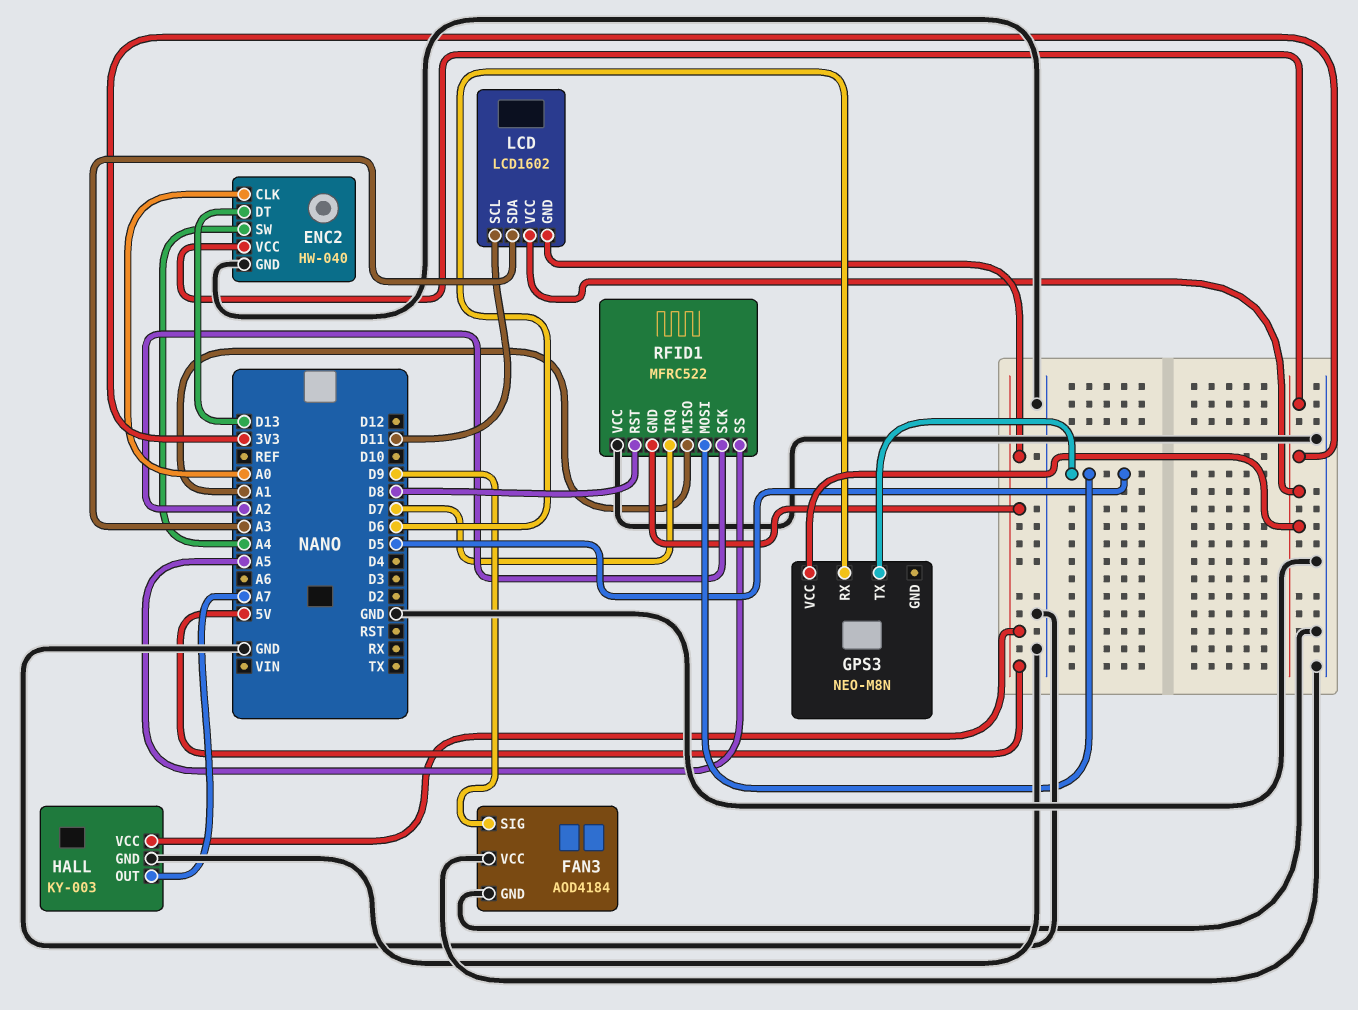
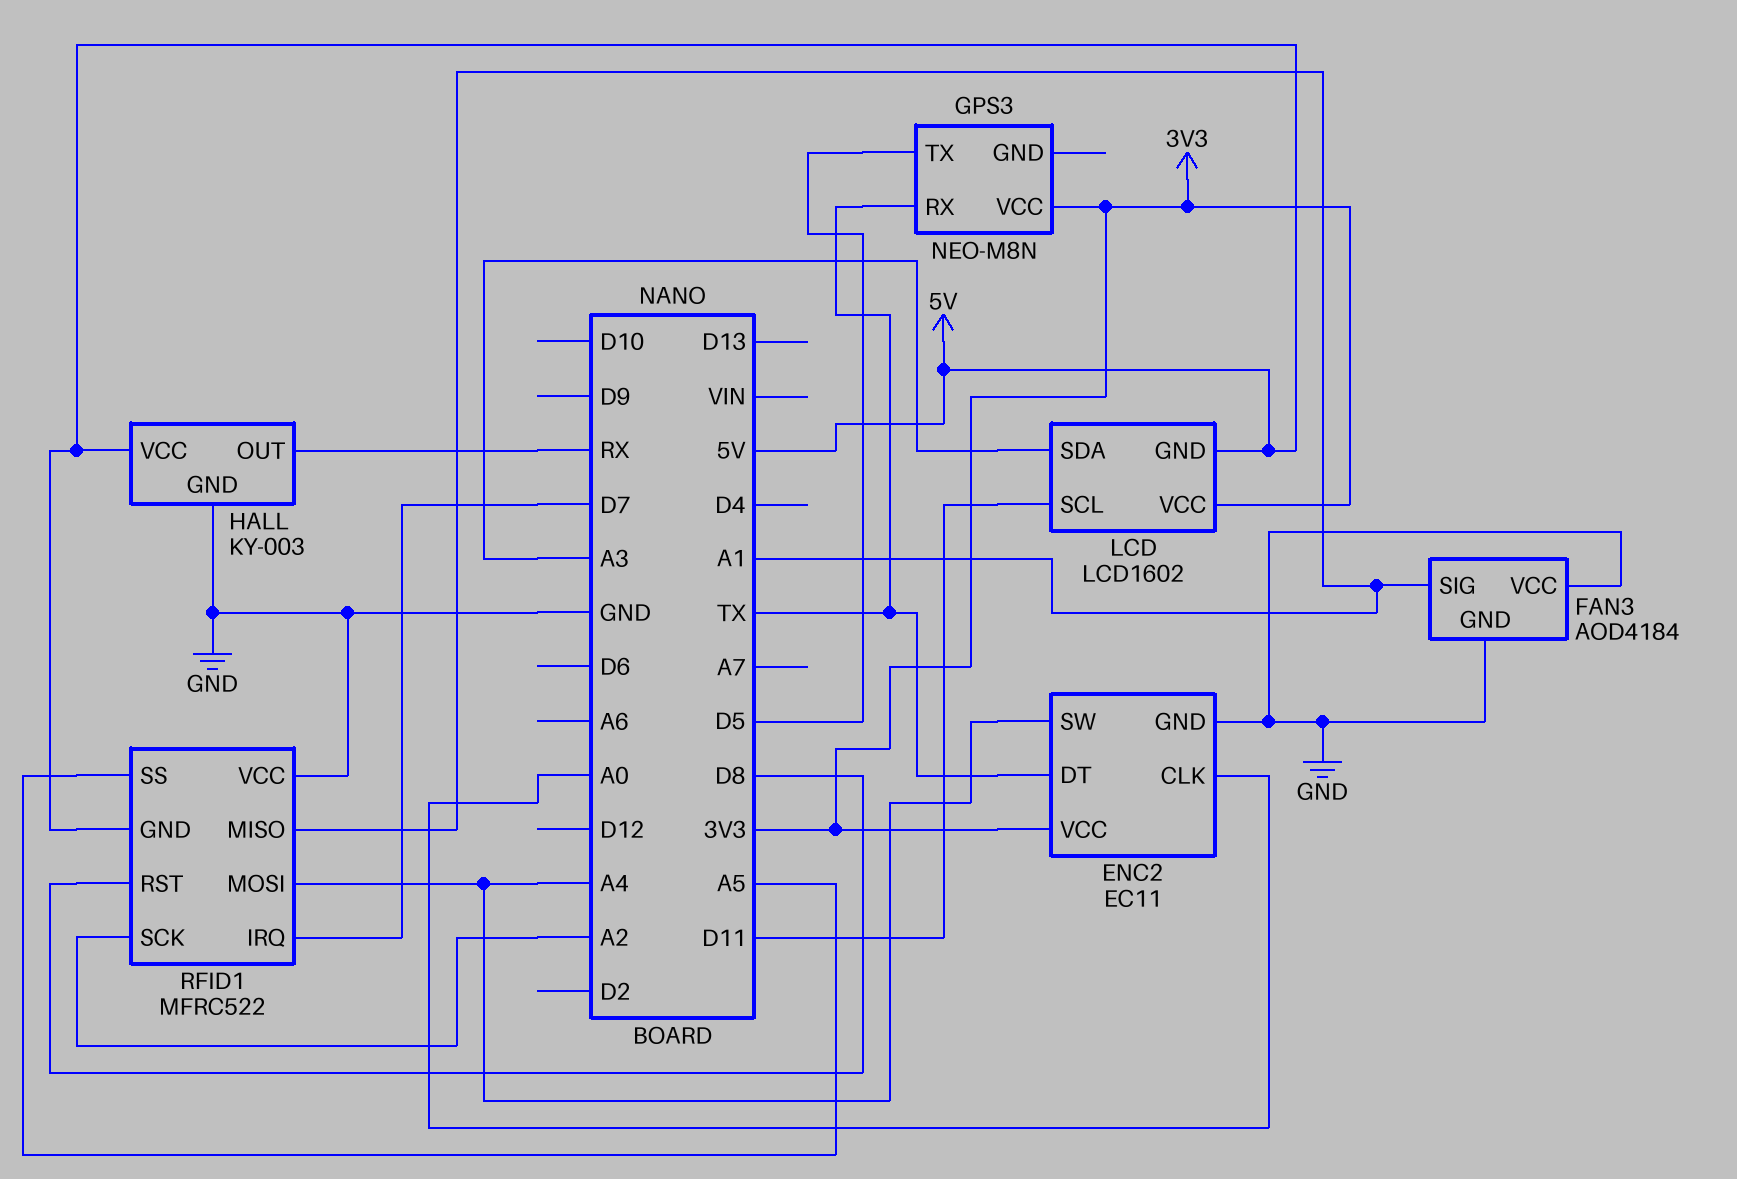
ENC2: HW-040 -> EC11
ENC2 pin DT: D13 -> TX
FAN3 pin SIG: D9 -> A1
GPS3 pin RX: D6 -> TX
HALL pin OUT: A7 -> RX
RFID1 pin MOSI: D5 -> A4

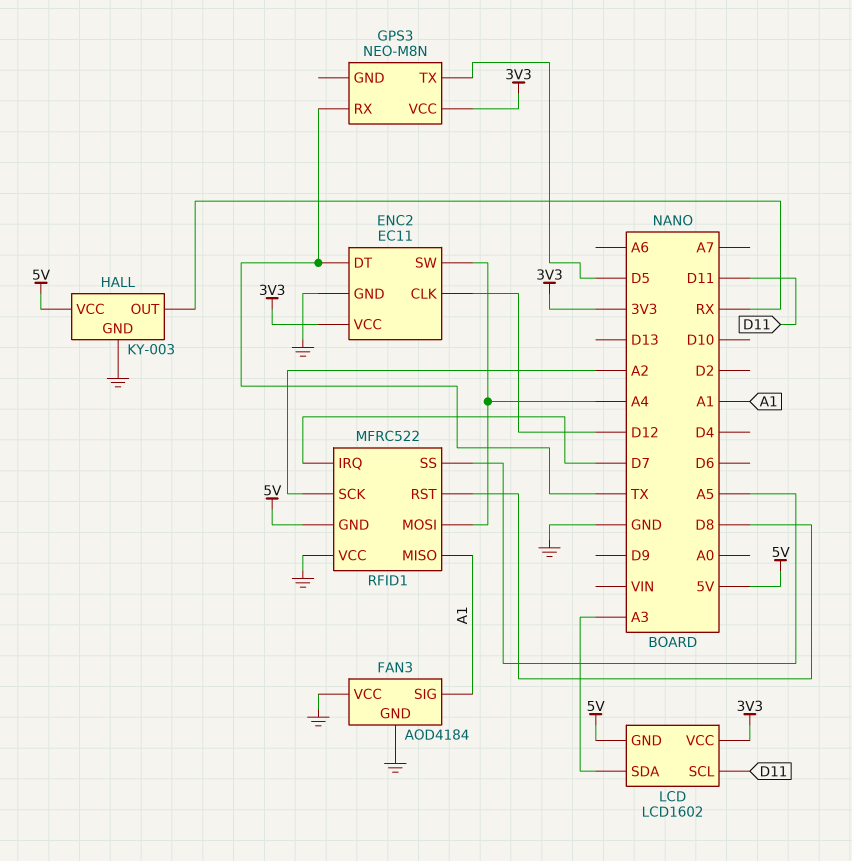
ENC2 pin CLK: A0 -> D12

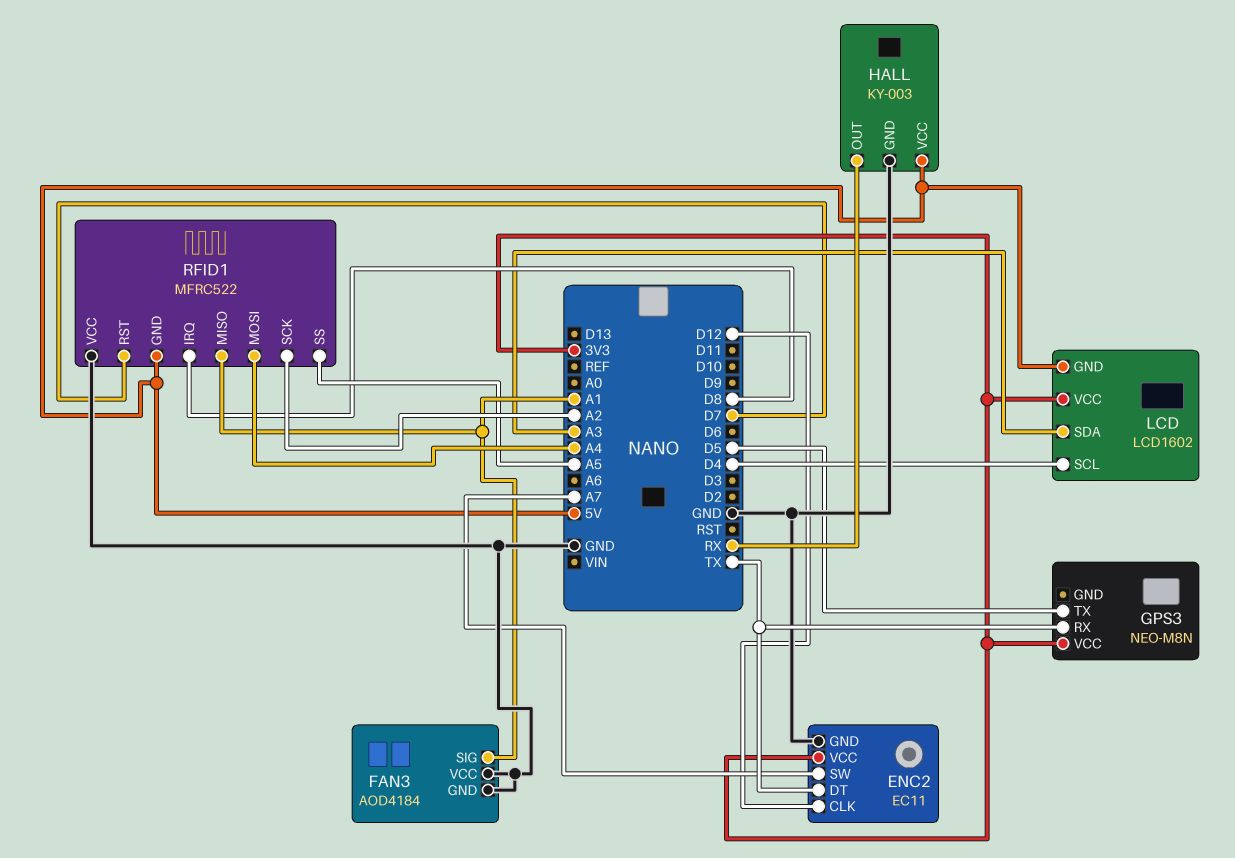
ENC2 pin SW: A4 -> A7
LCD pin SCL: D11 -> D4
RFID1 pin IRQ: D7 -> D8
RFID1 pin RST: D8 -> D7

